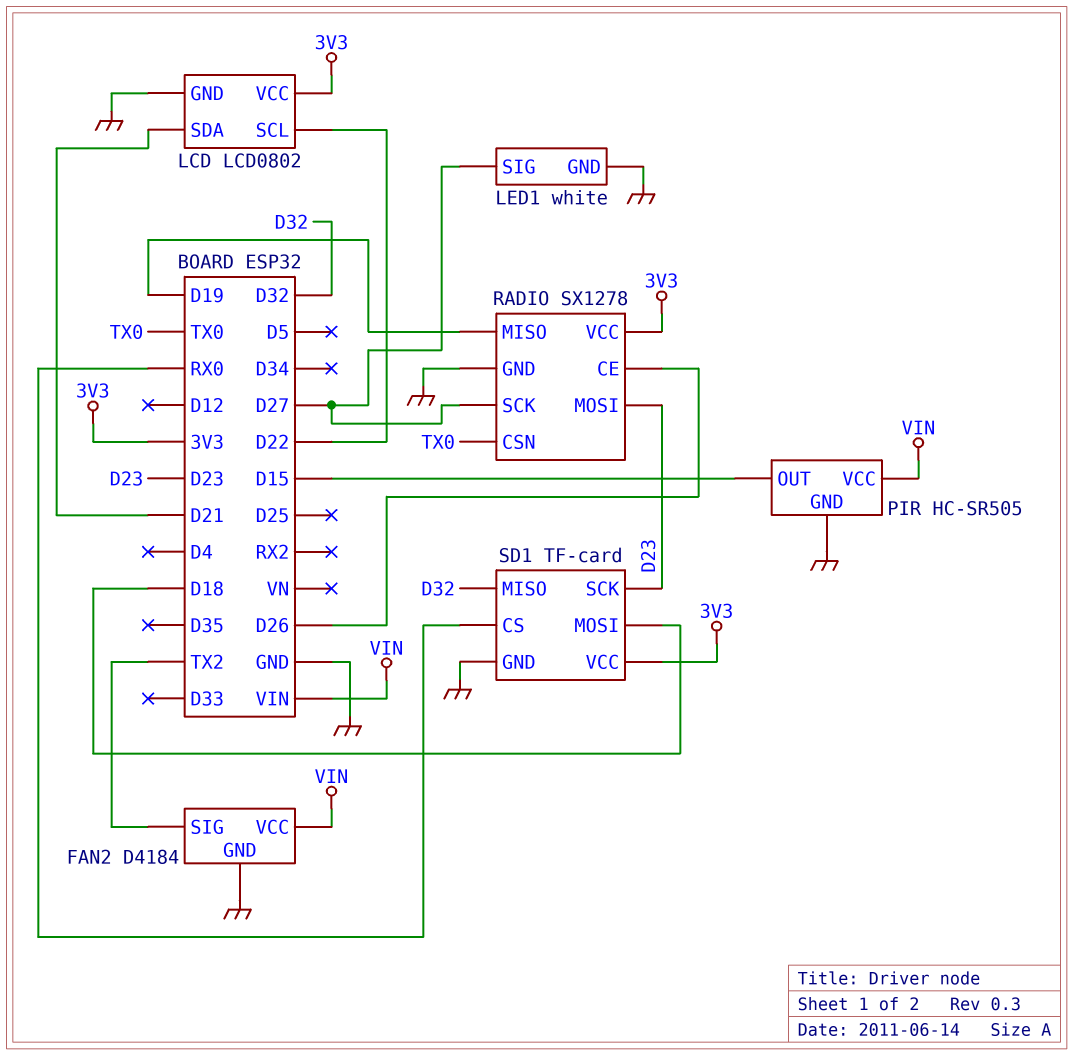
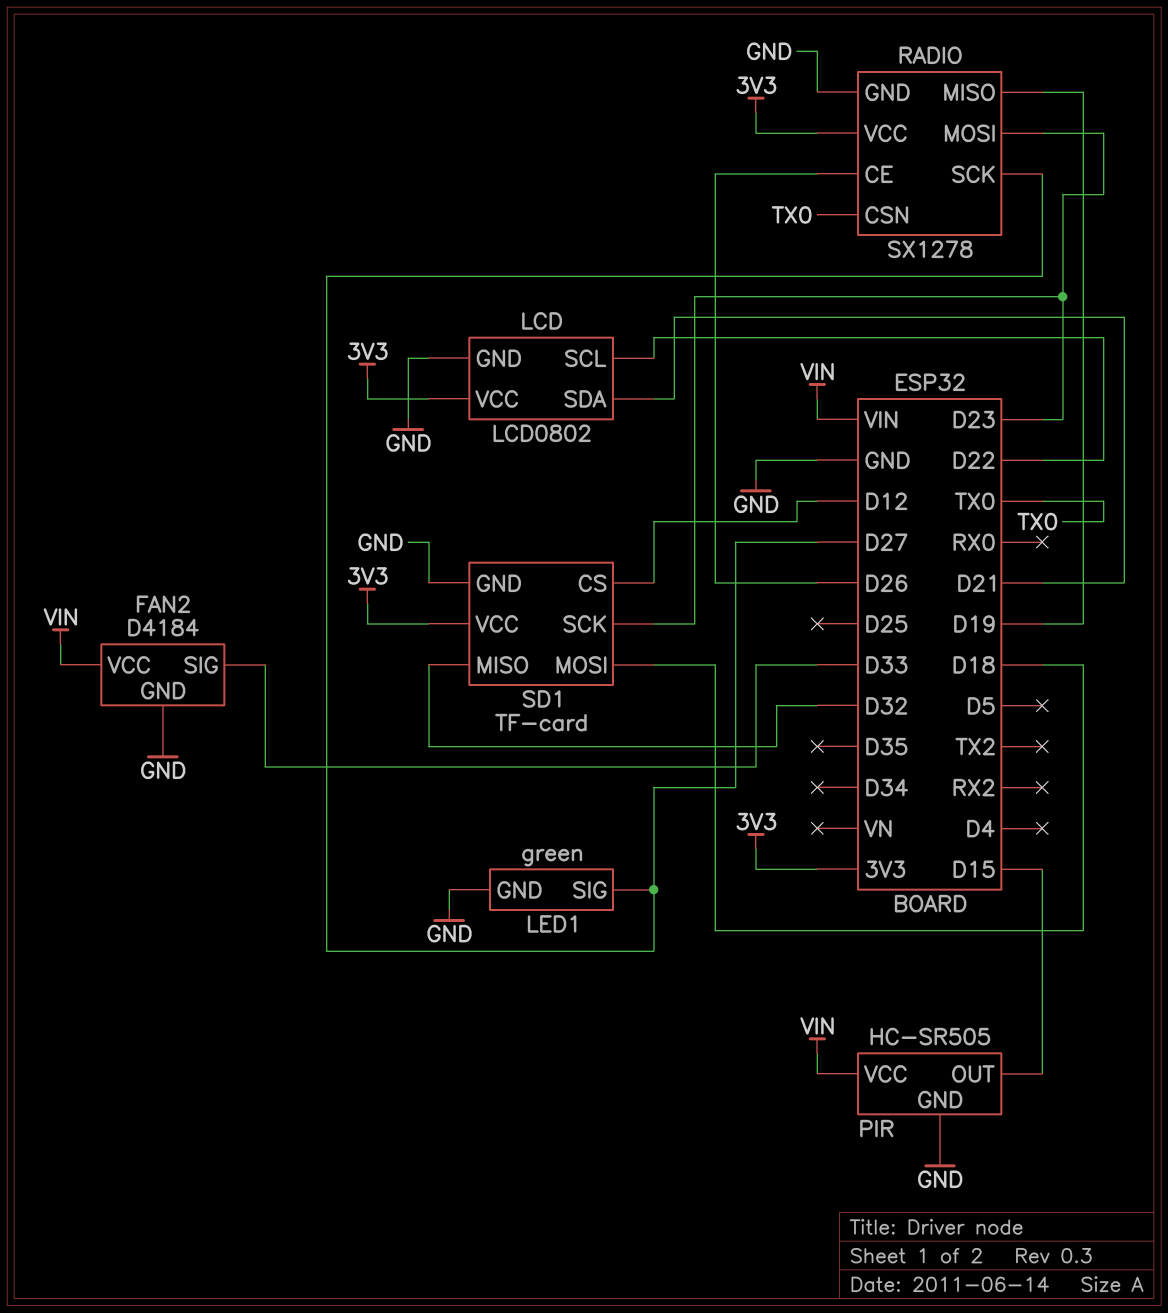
FAN2 pin SIG: TX2 -> D33
LED1: white -> green
SD1 pin CS: RX0 -> D12

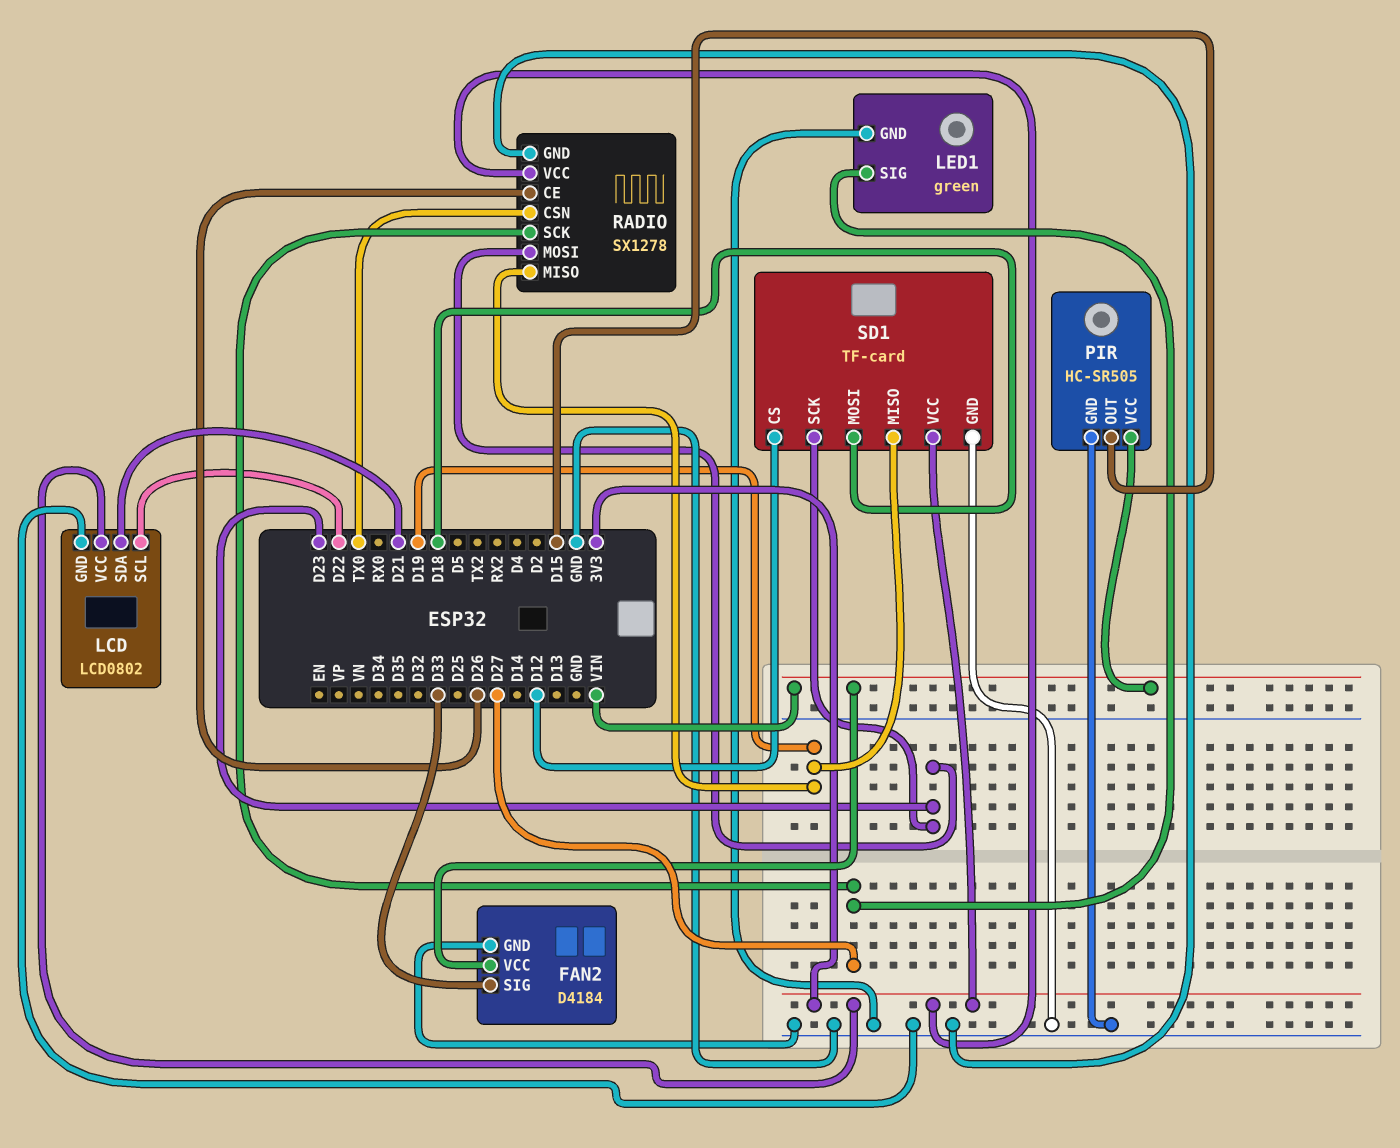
SD1 pin MISO: D32 -> D19

